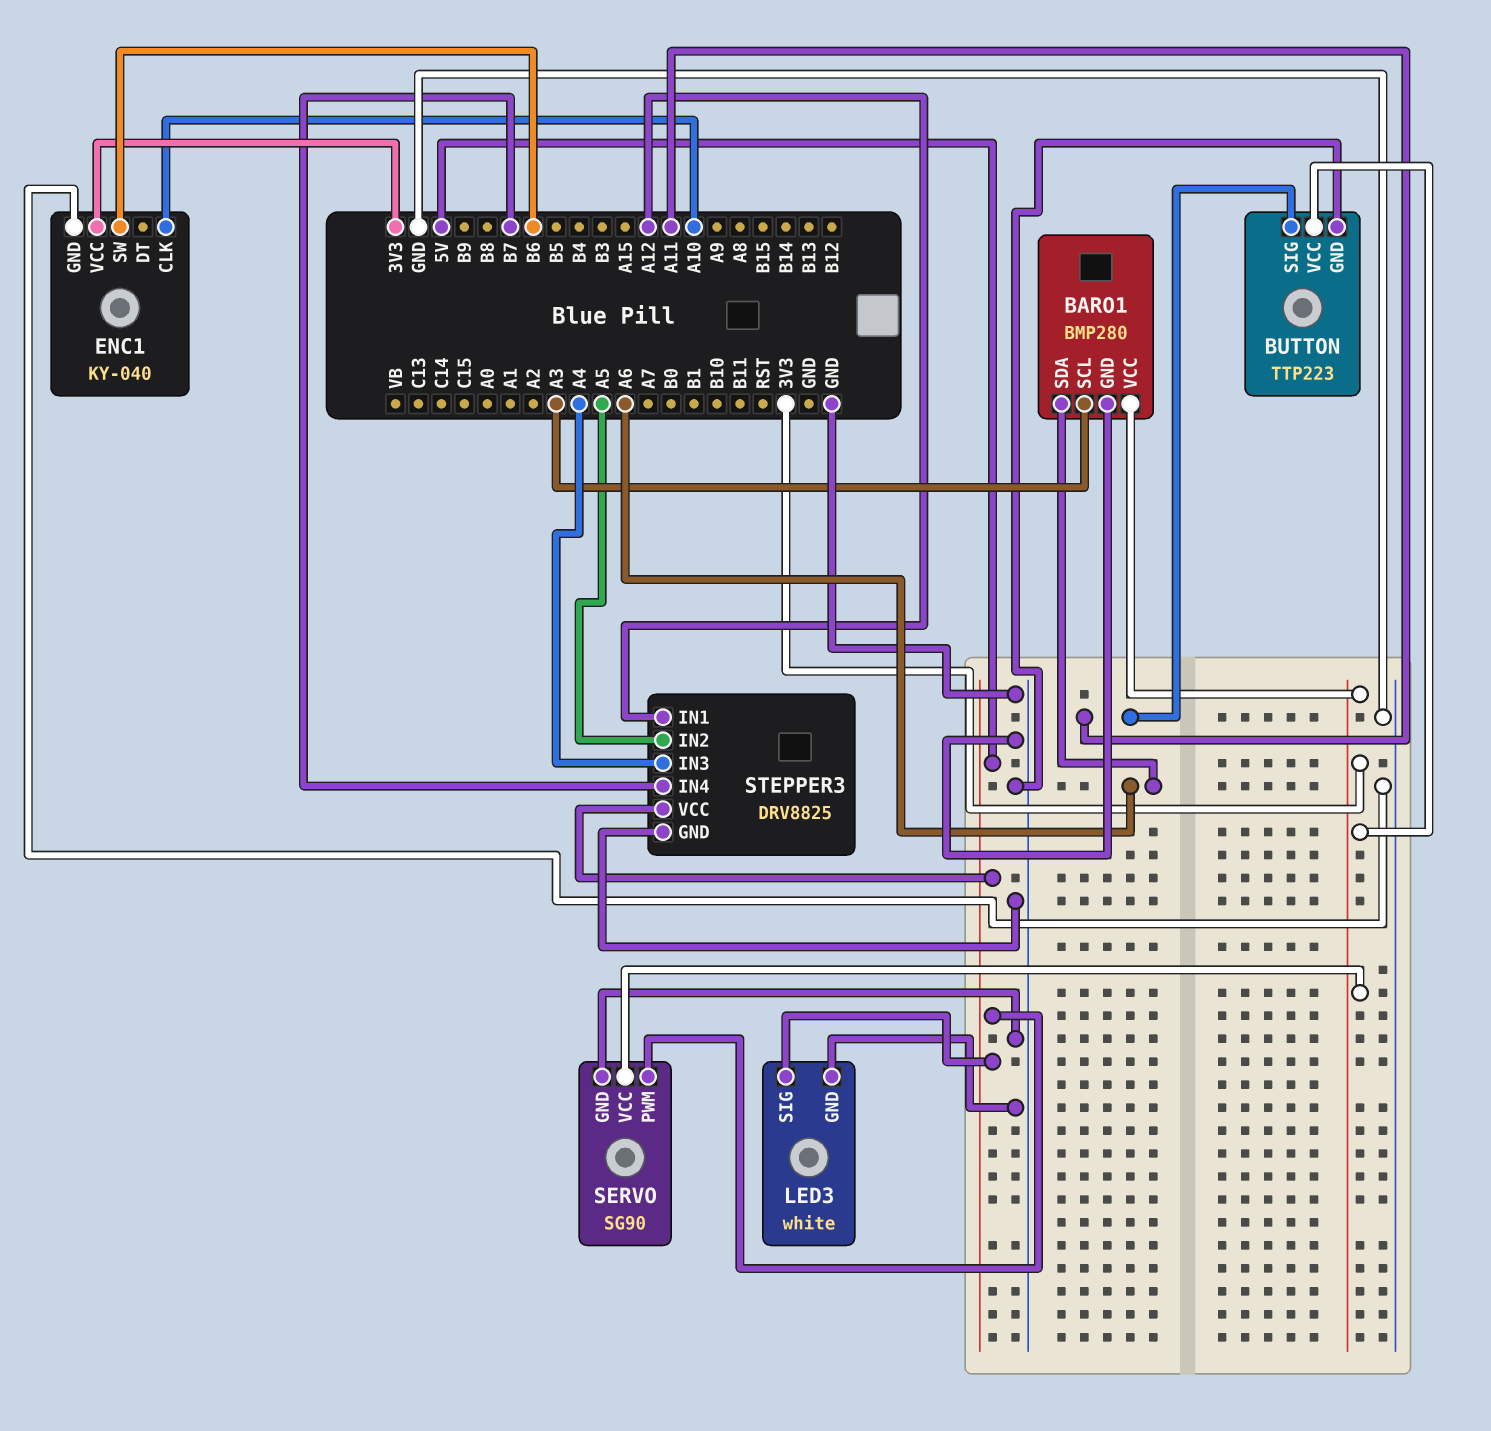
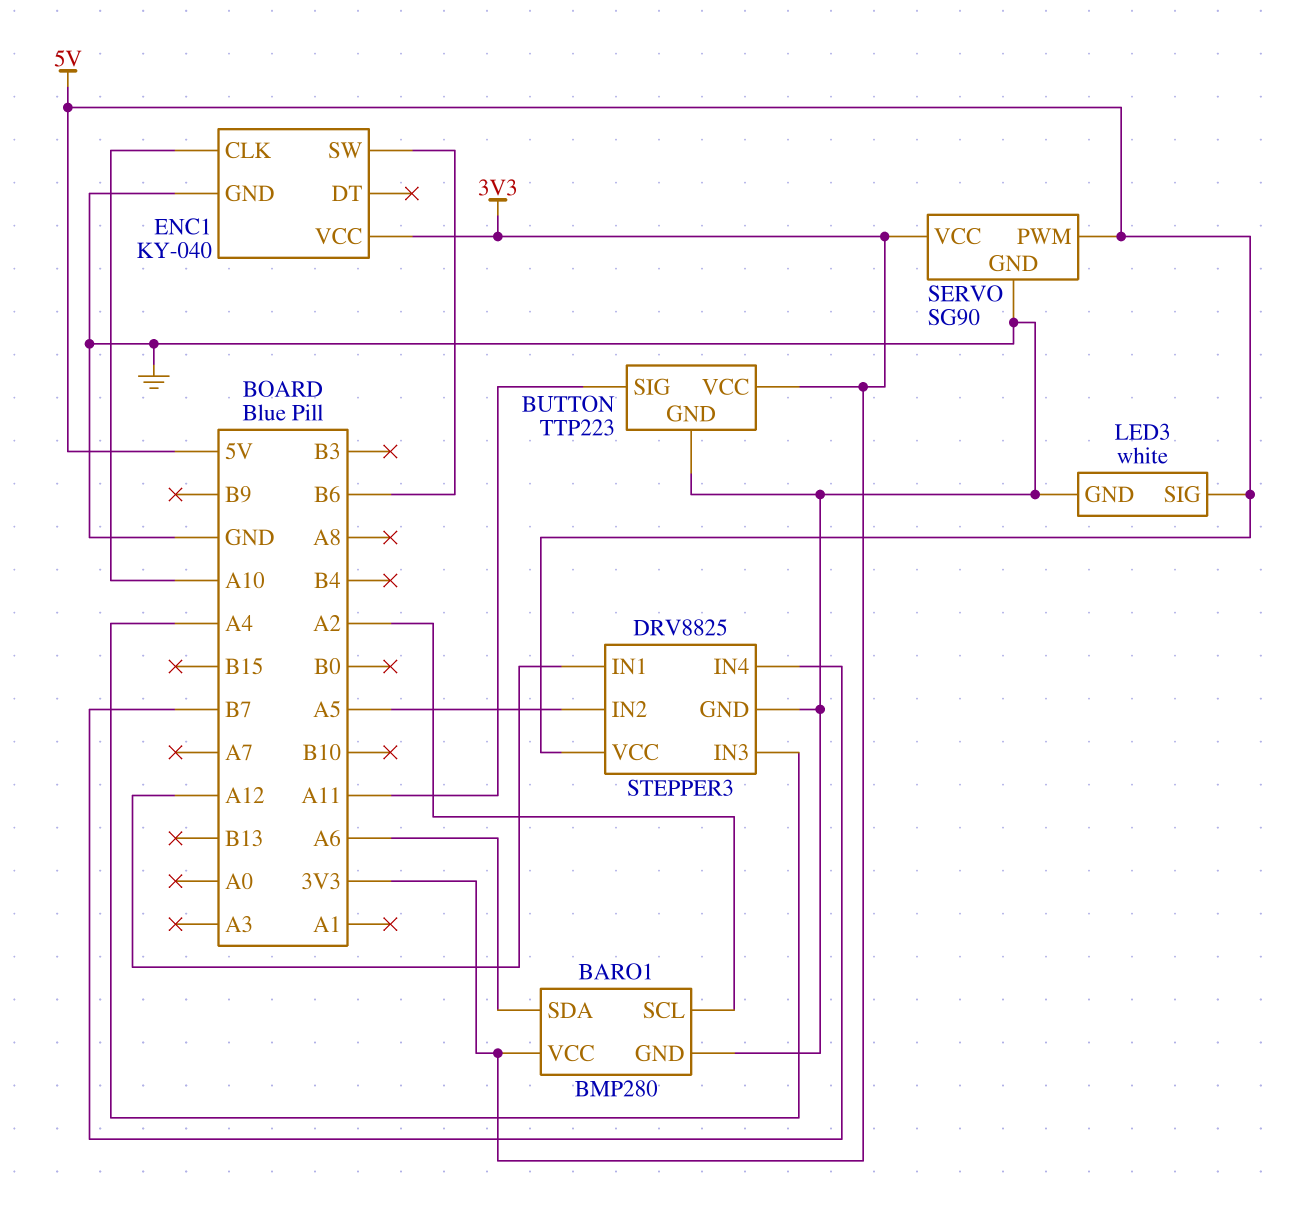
BARO1 pin SCL: A3 -> A2

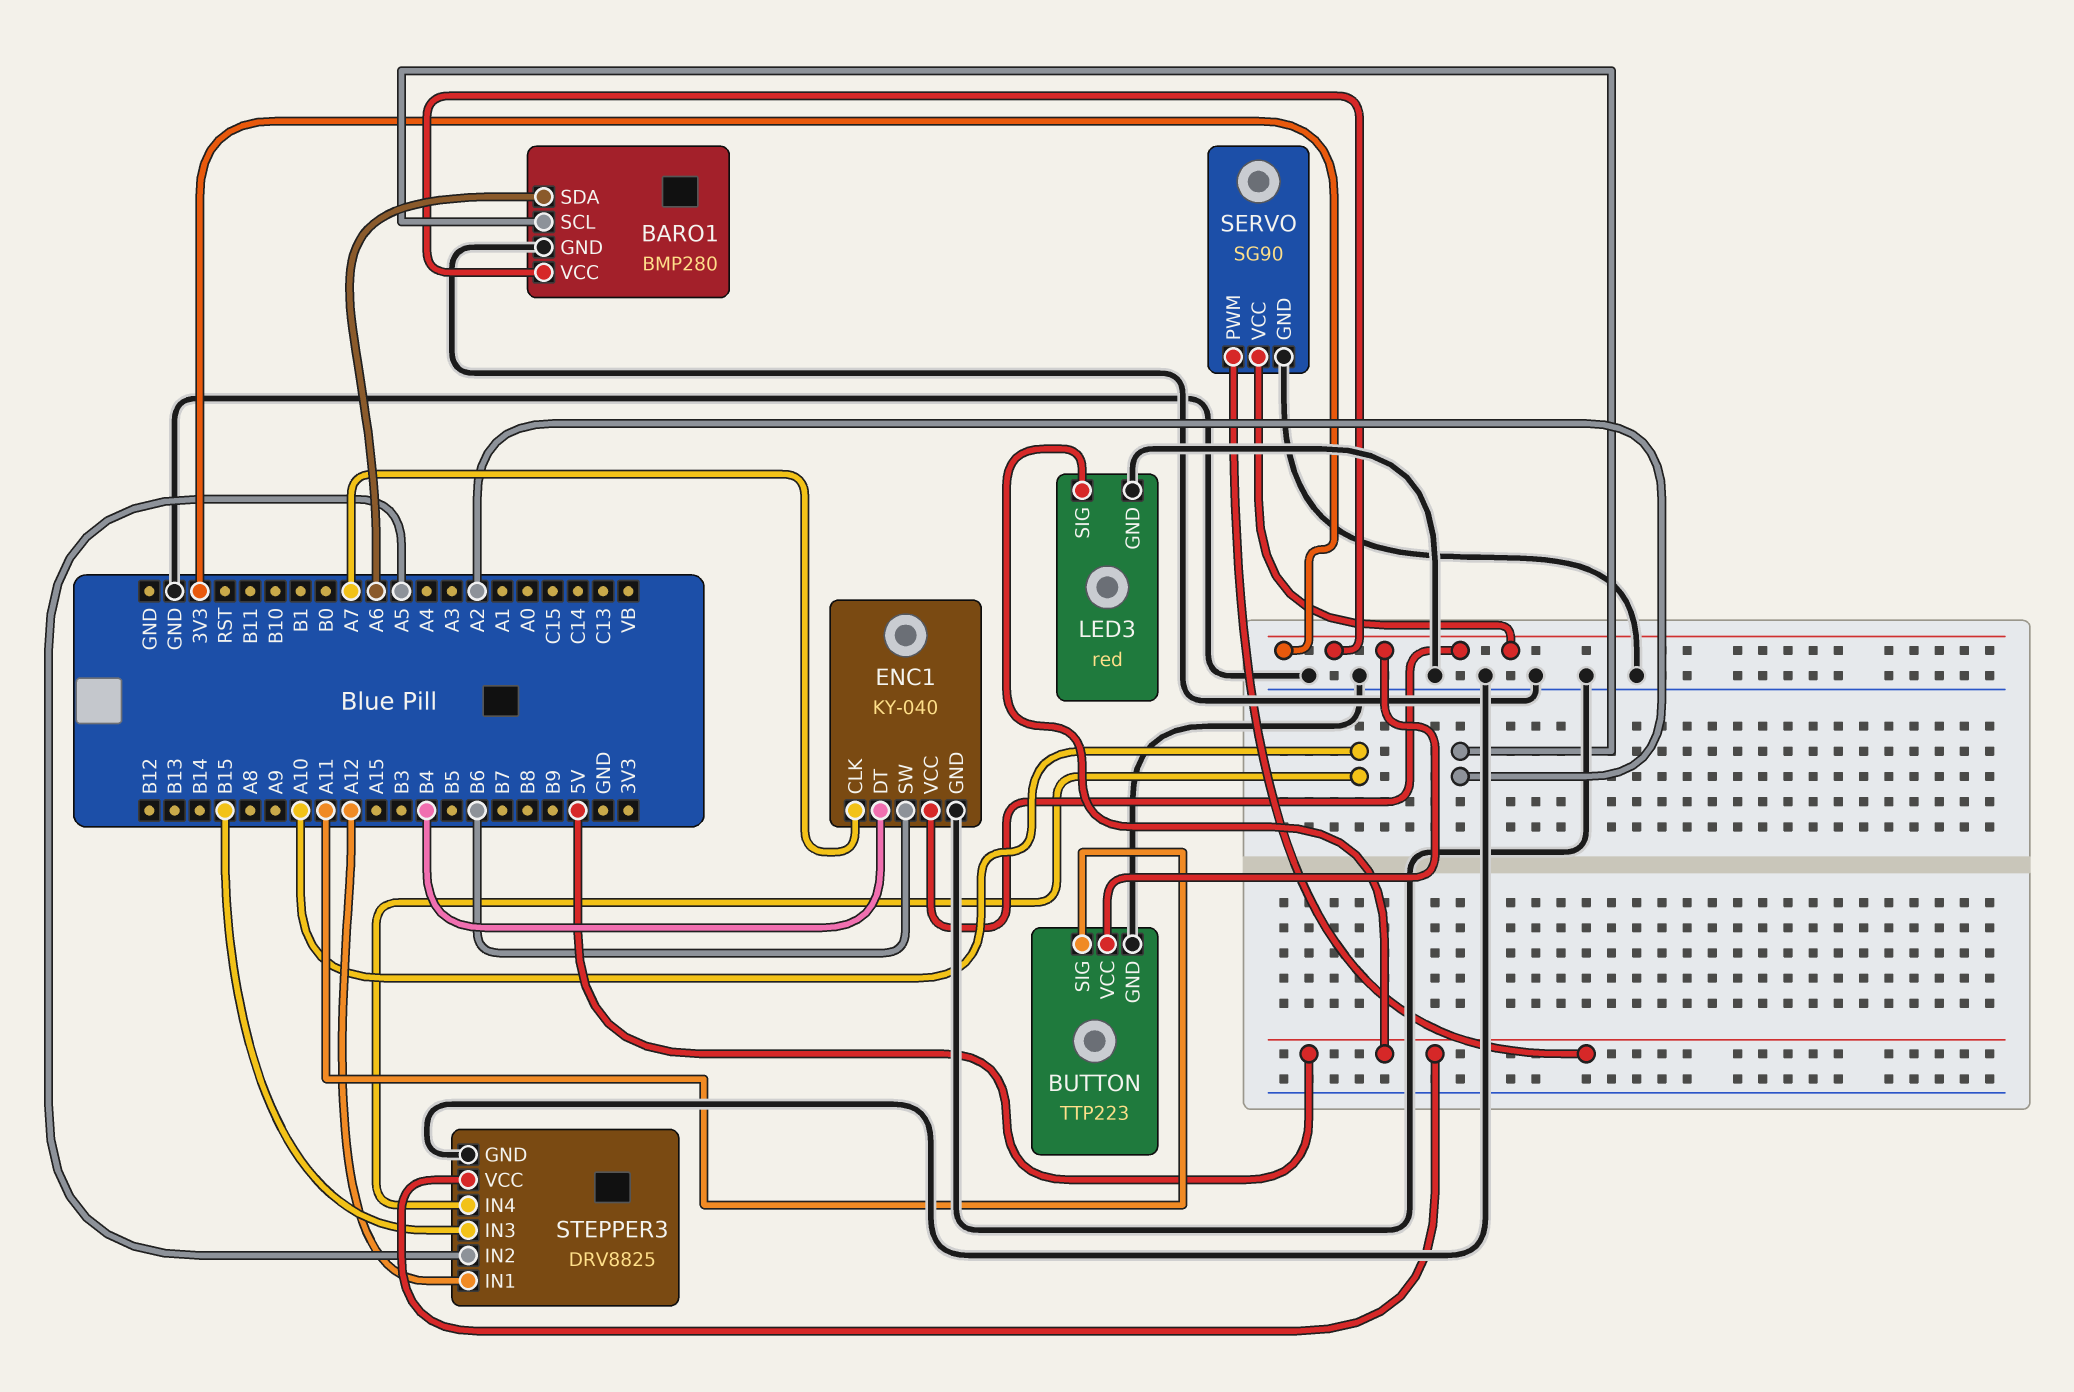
ENC1 pin CLK: A10 -> A7
ENC1 pin DT: none -> B4
LED3: white -> red
STEPPER3 pin IN3: A4 -> B15
STEPPER3 pin IN4: B7 -> A10

